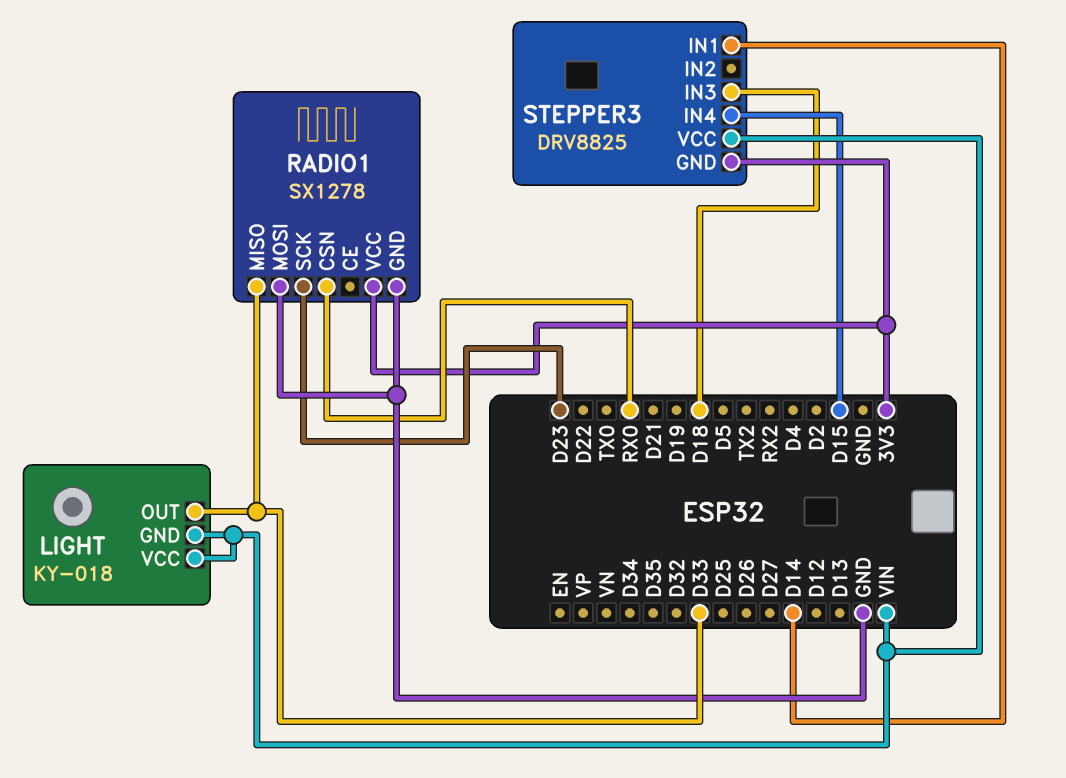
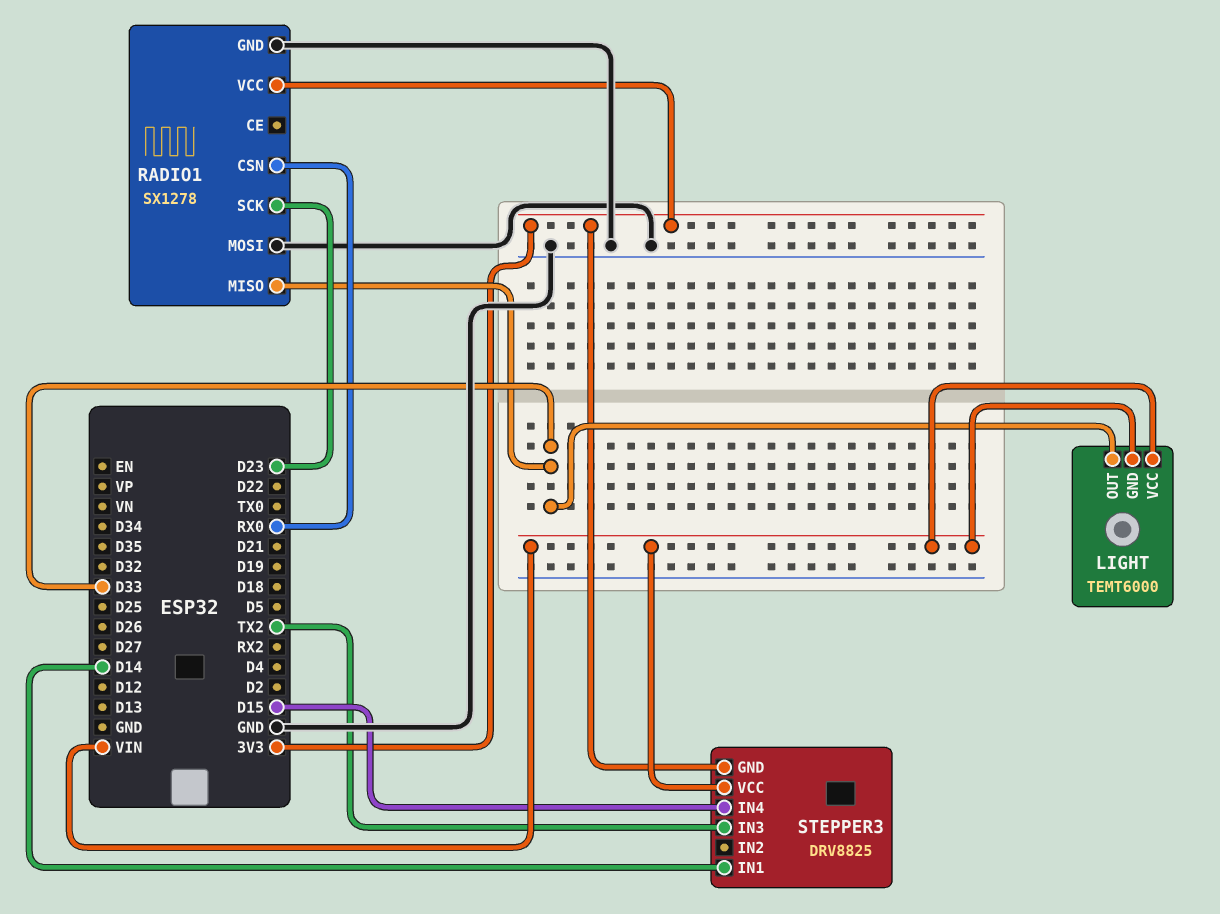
LIGHT: KY-018 -> TEMT6000
STEPPER3 pin IN3: D18 -> TX2

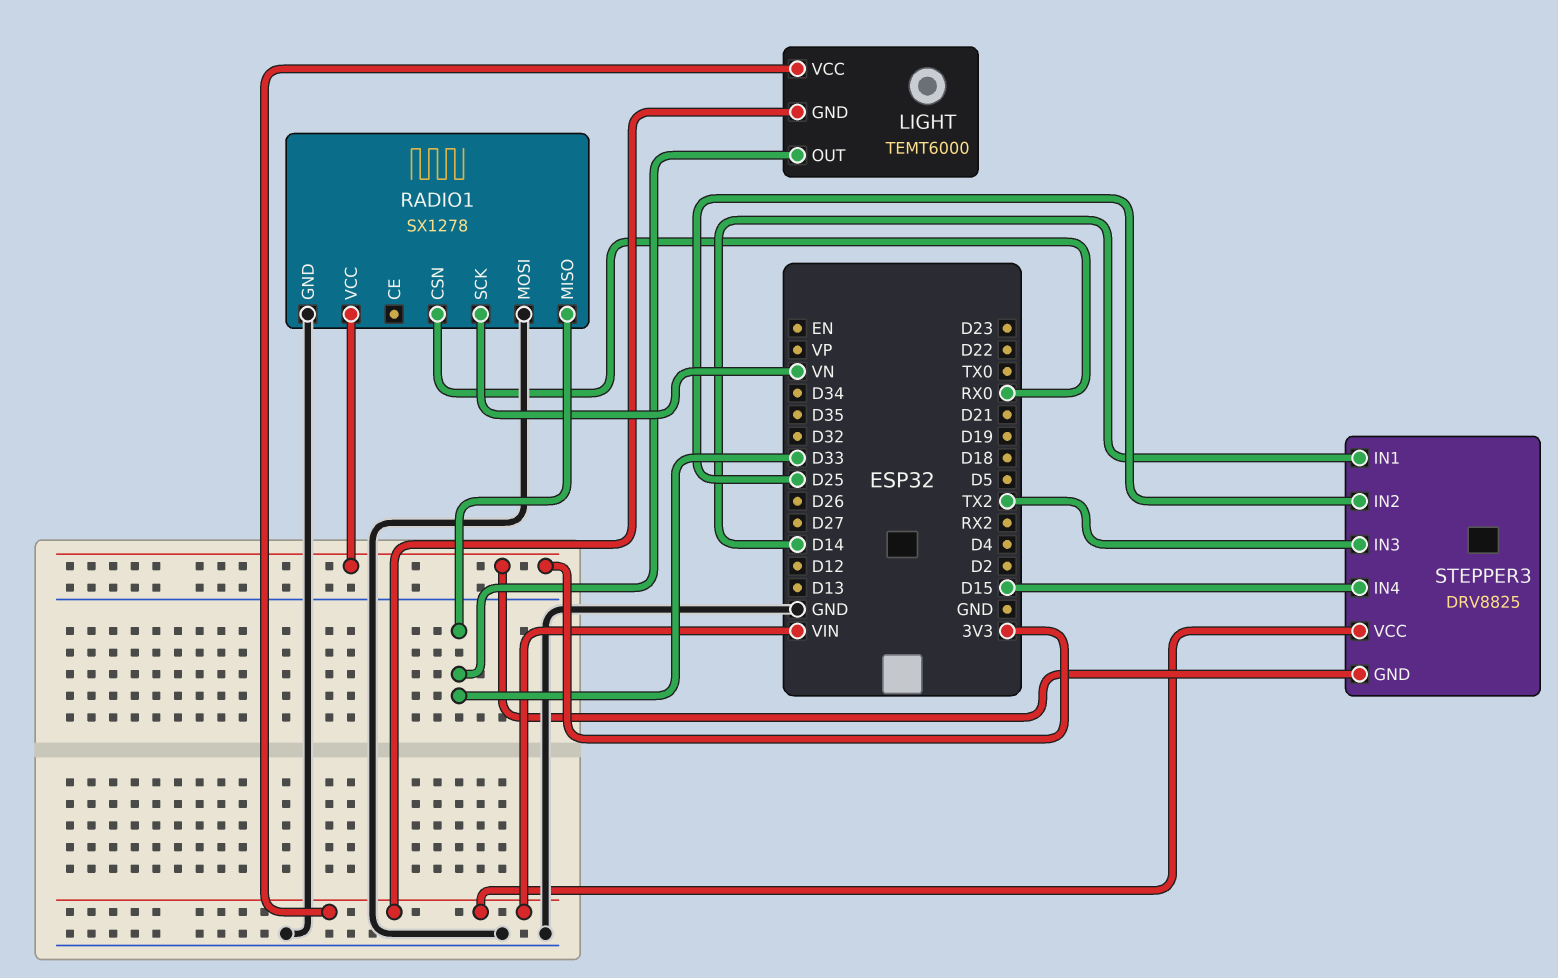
RADIO1 pin SCK: D23 -> VN
STEPPER3 pin IN2: none -> D25

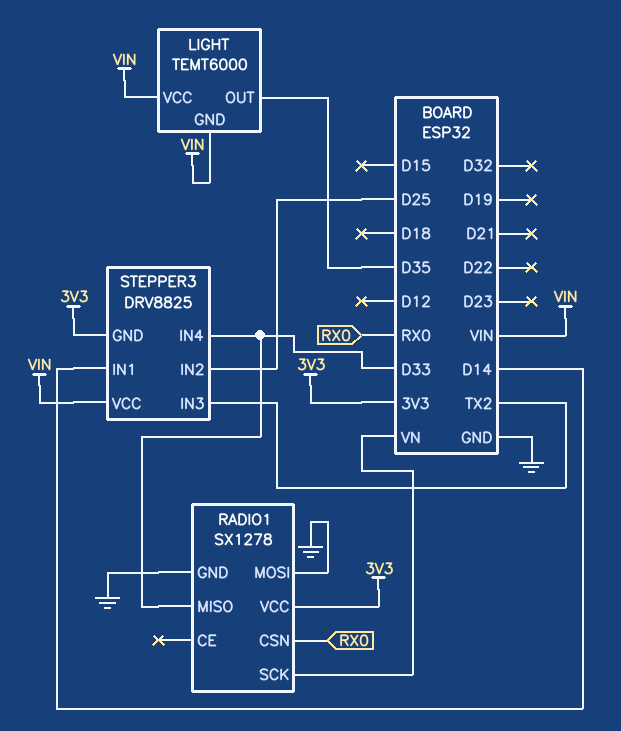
LIGHT pin OUT: D33 -> D35
STEPPER3 pin IN4: D15 -> D33

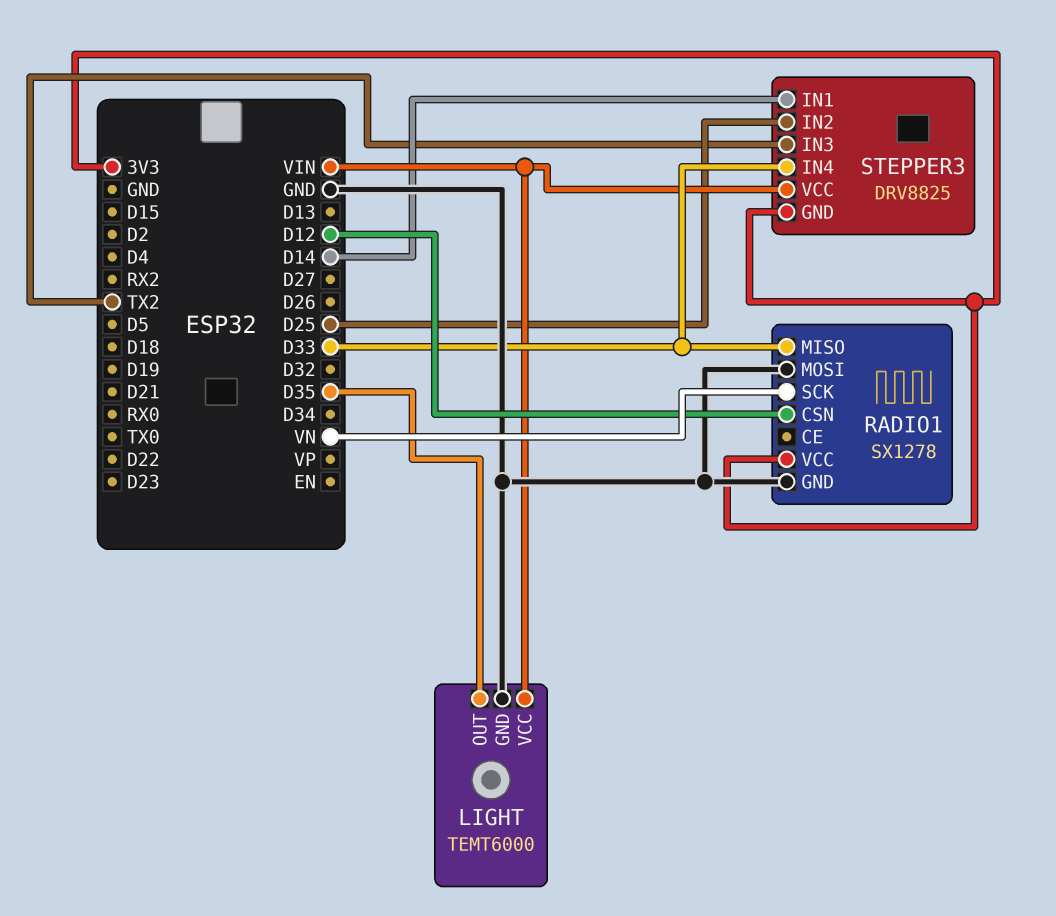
LIGHT pin GND: VIN -> GND
RADIO1 pin CSN: RX0 -> D12

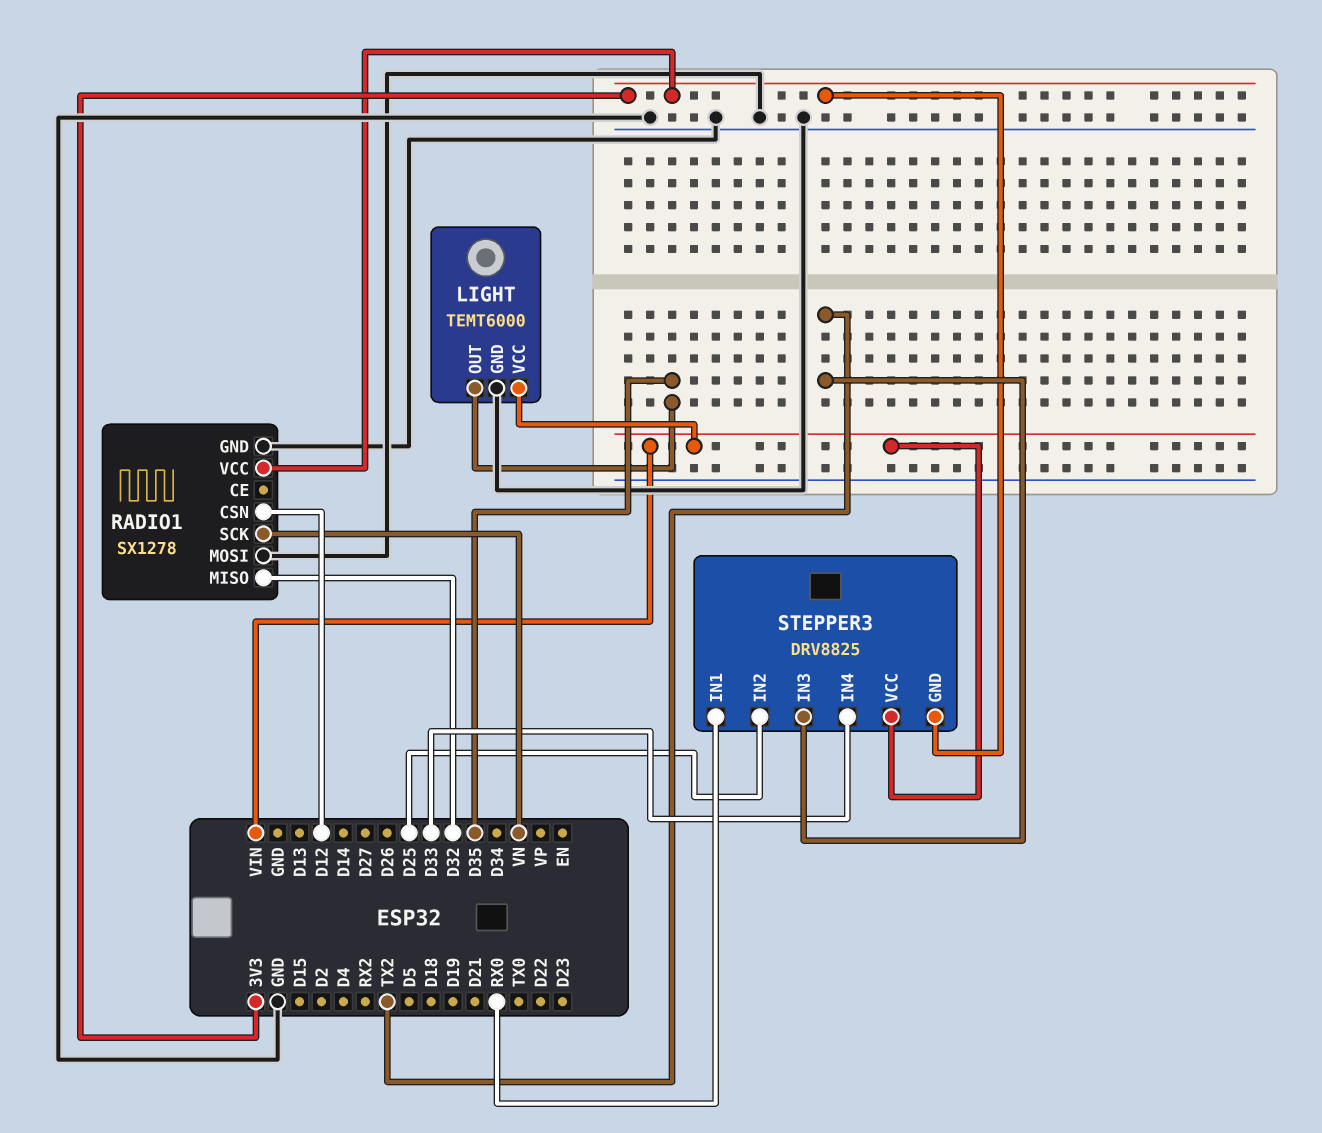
RADIO1 pin MISO: D33 -> D32
STEPPER3 pin IN1: D14 -> RX0

